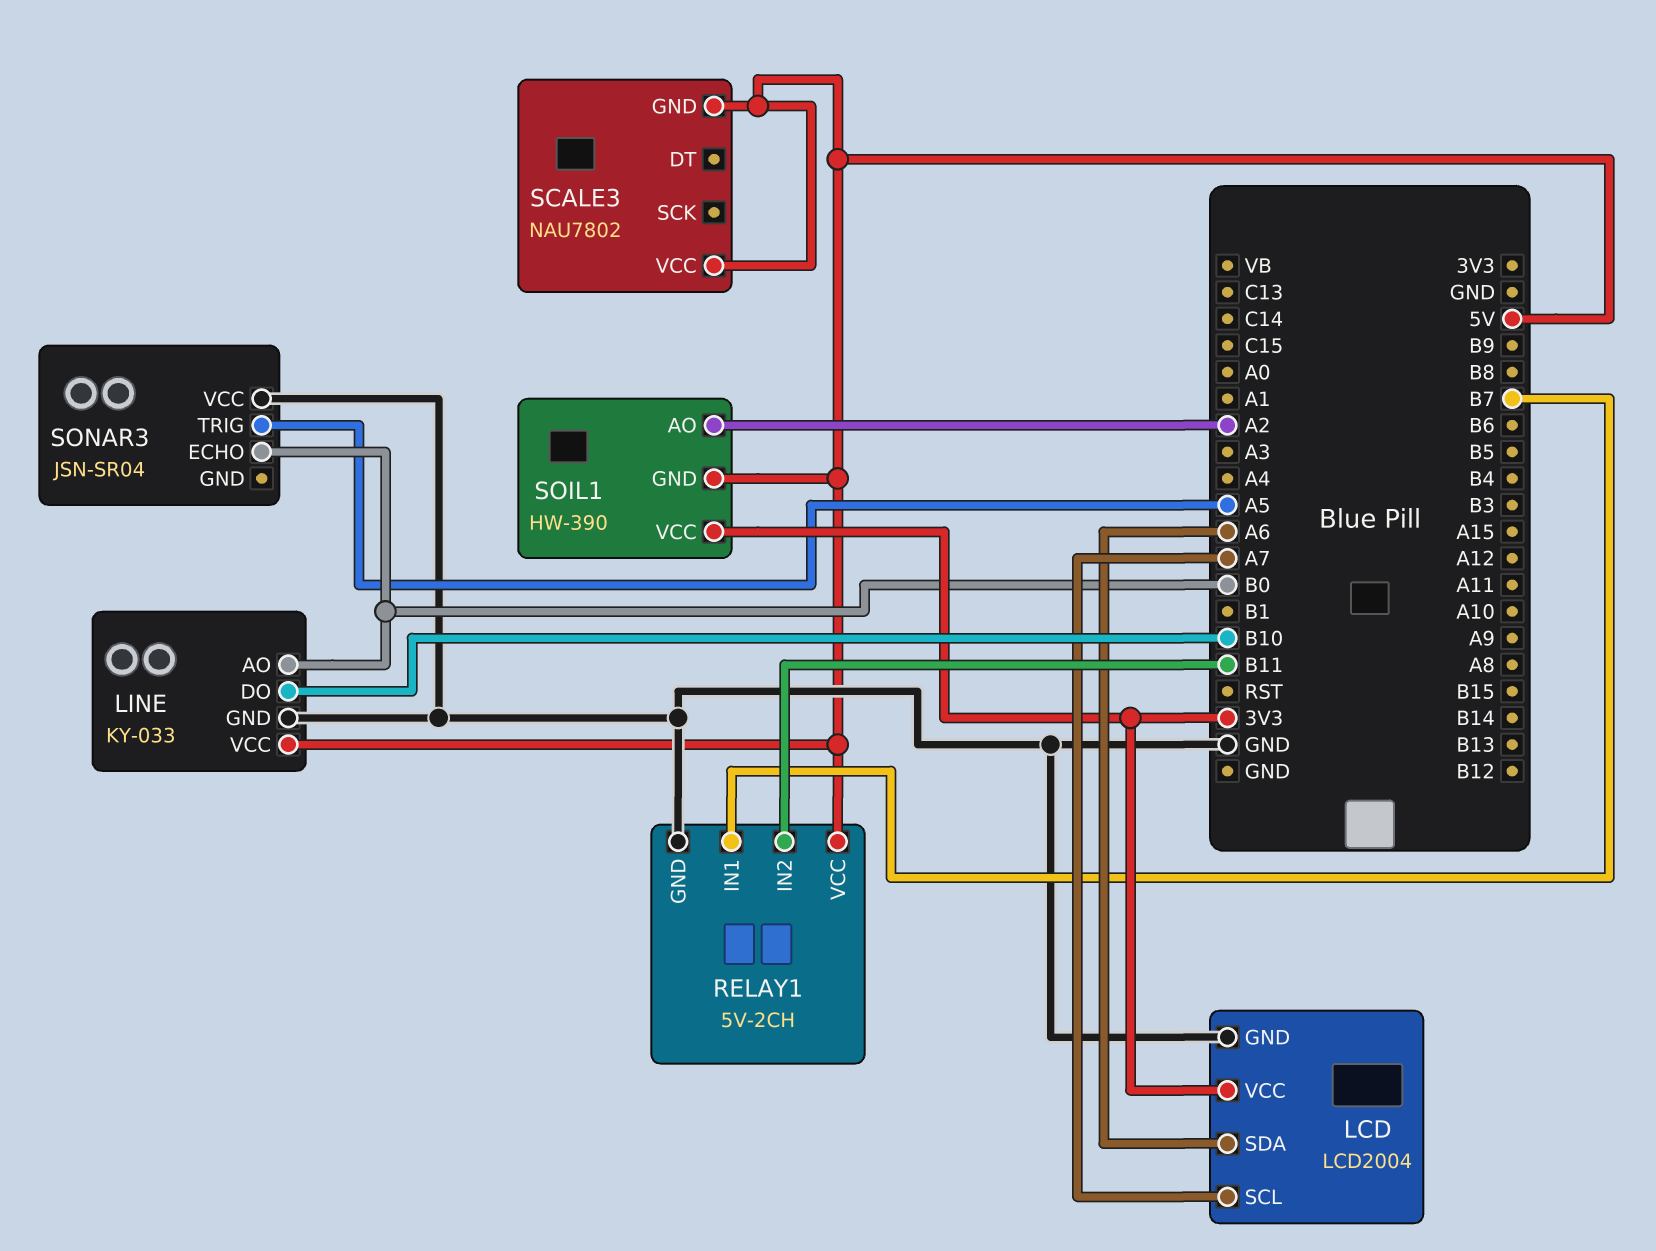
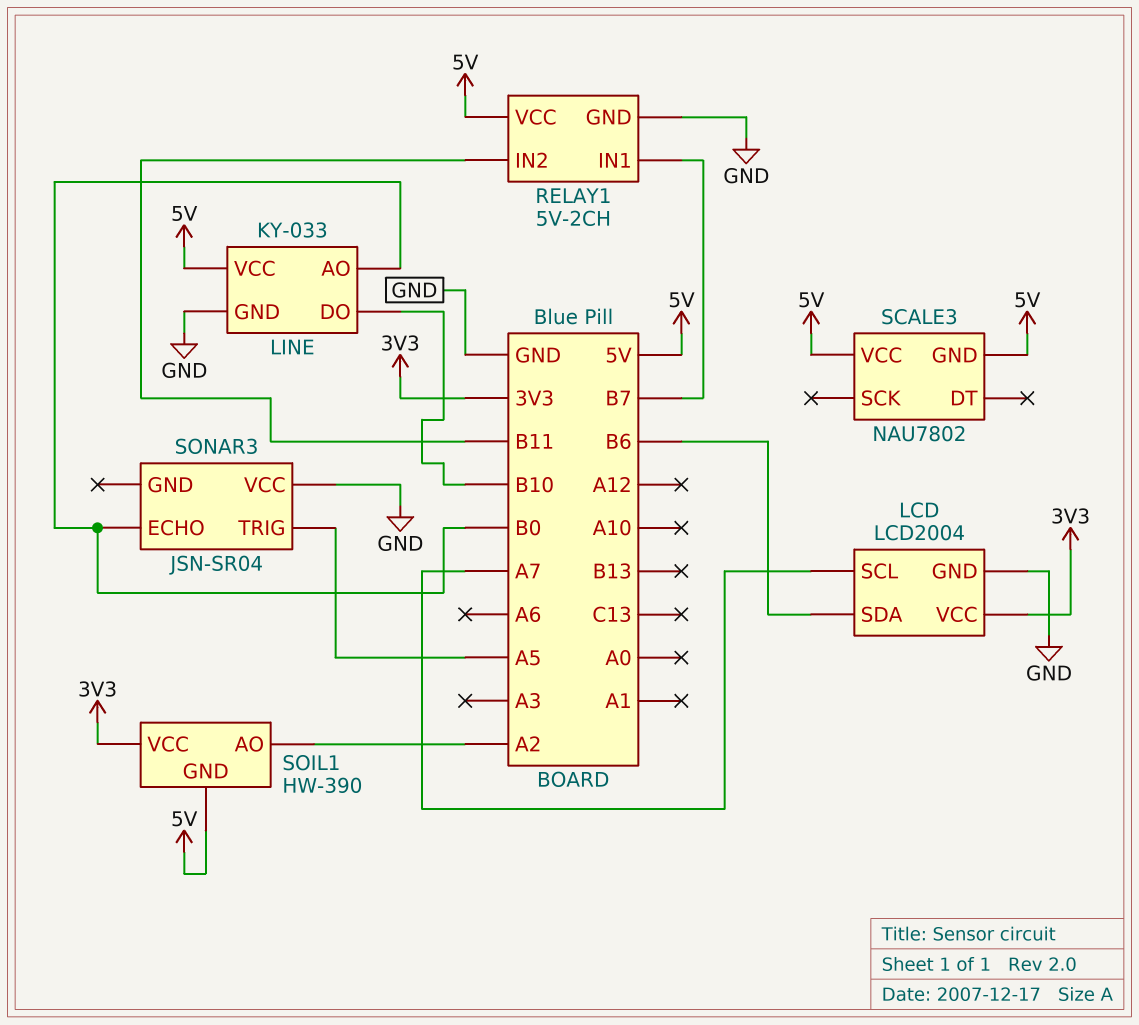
LCD pin SDA: A6 -> B6

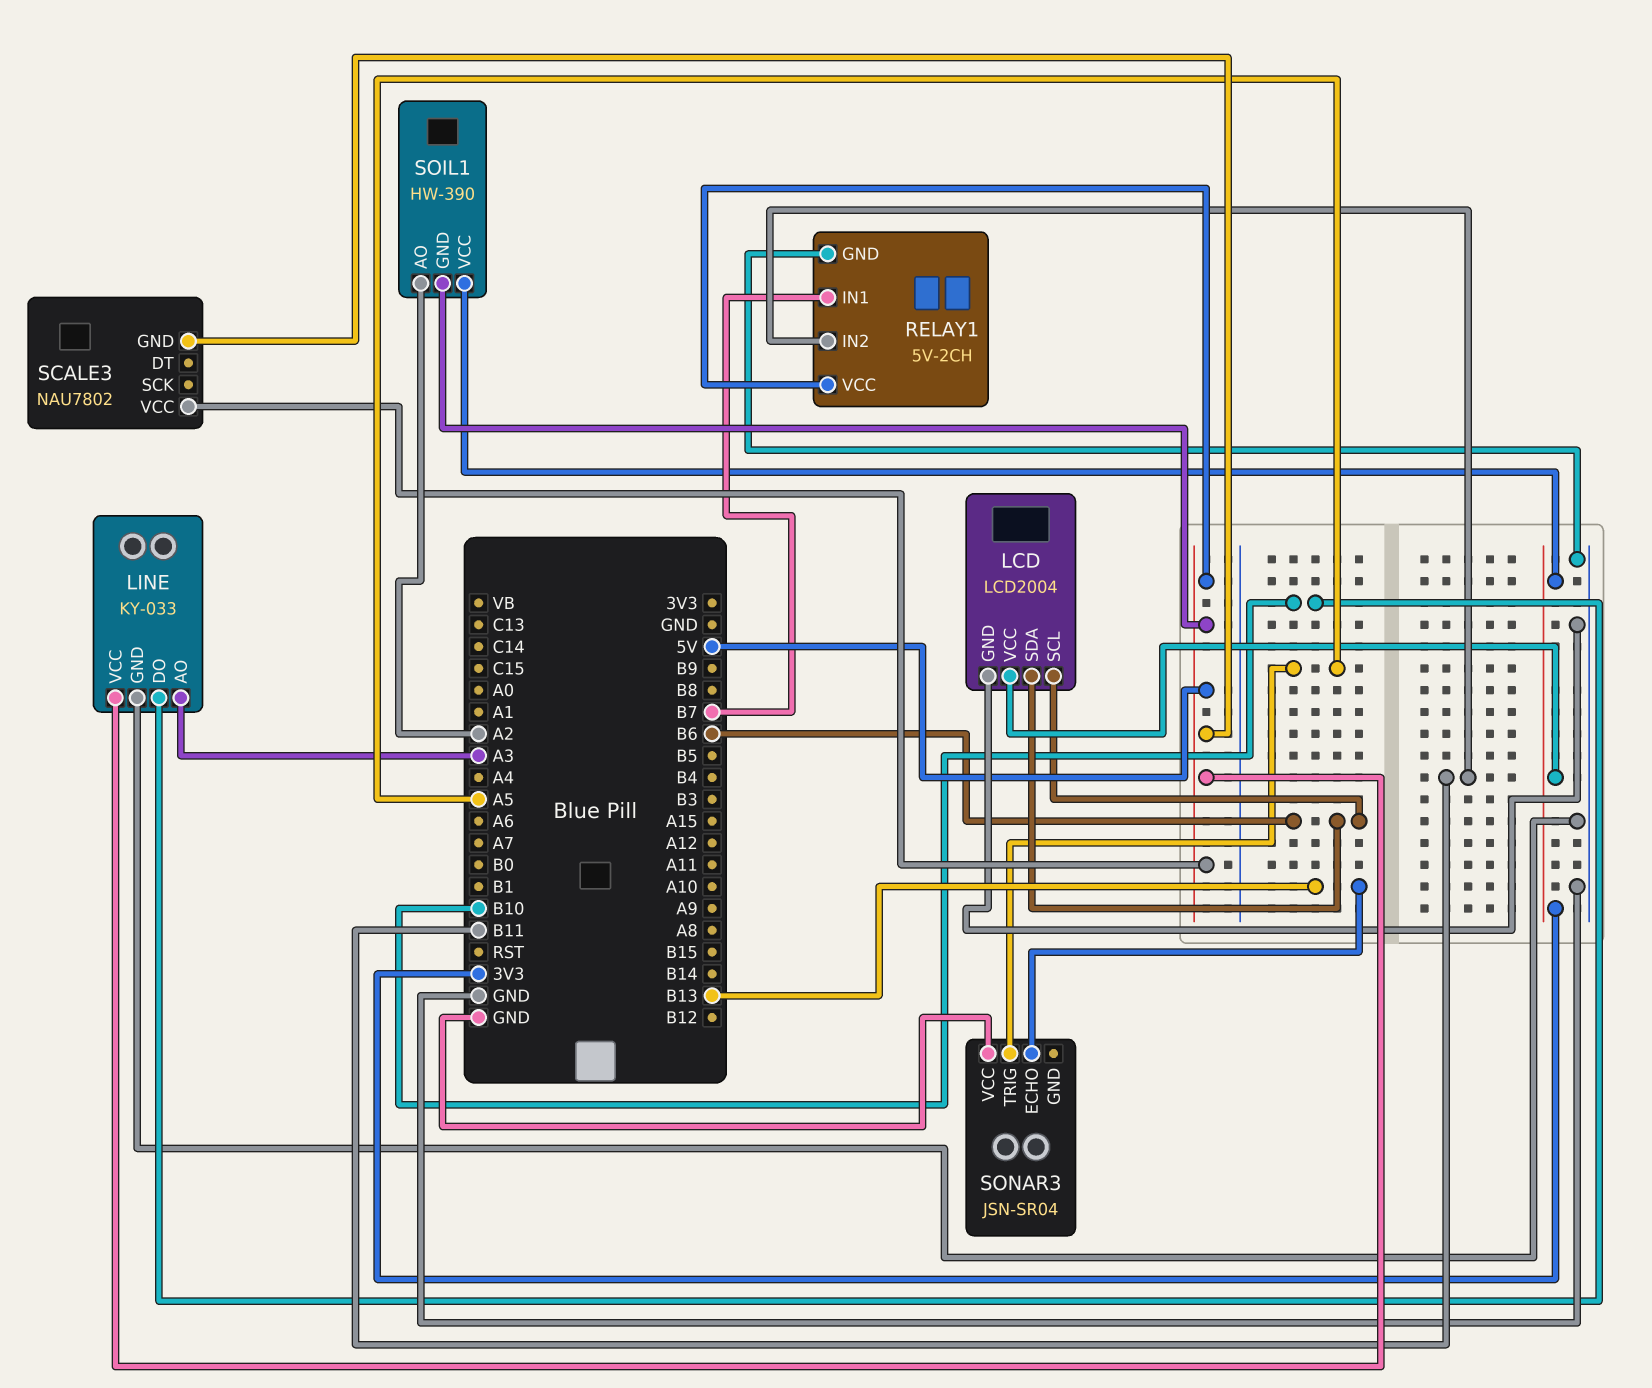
LCD pin SCL: A7 -> B6
LINE pin AO: B0 -> A3
SONAR3 pin ECHO: B0 -> B13

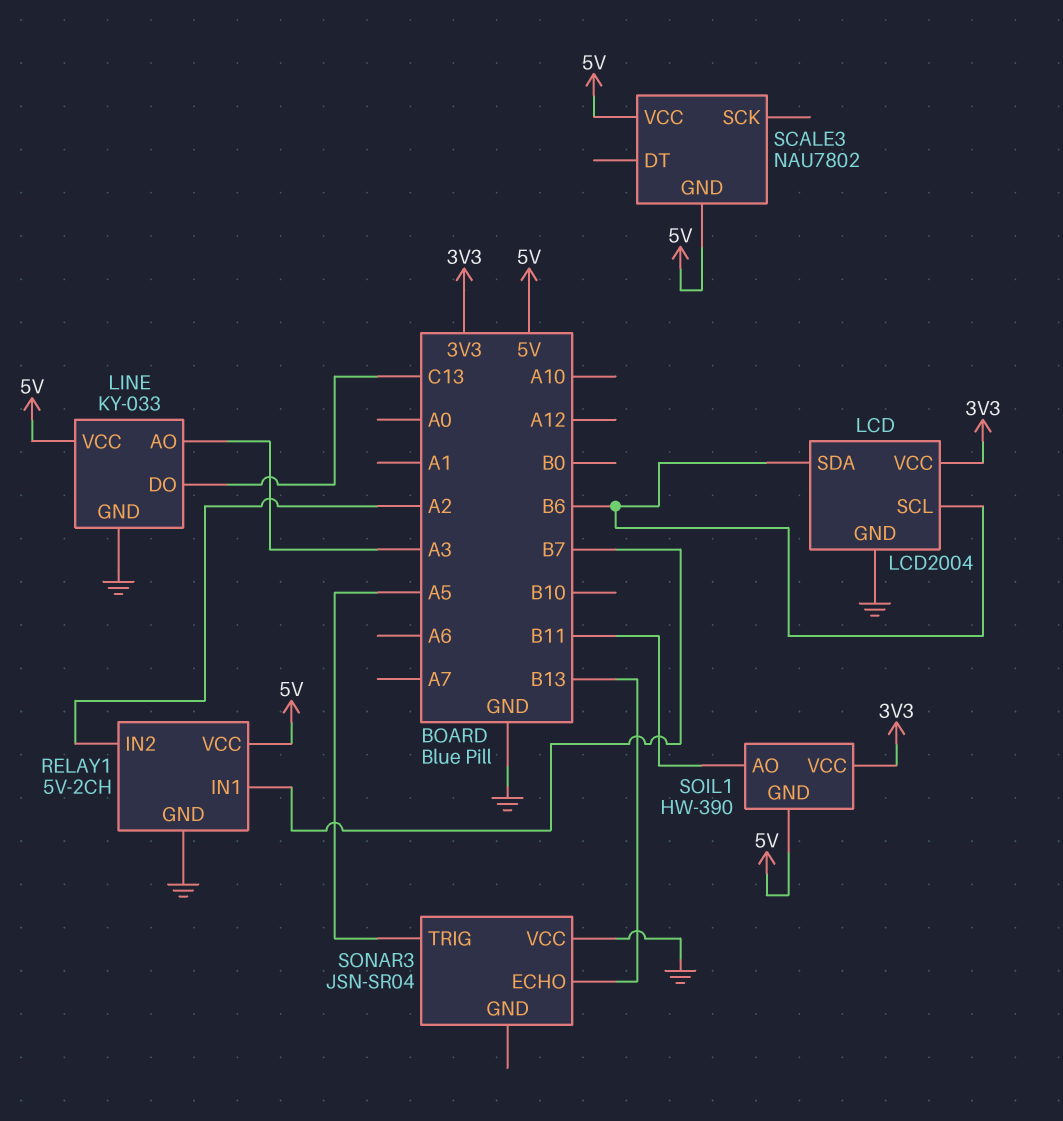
LINE pin DO: B10 -> C13
RELAY1 pin IN2: B11 -> A2
SOIL1 pin AO: A2 -> B11

